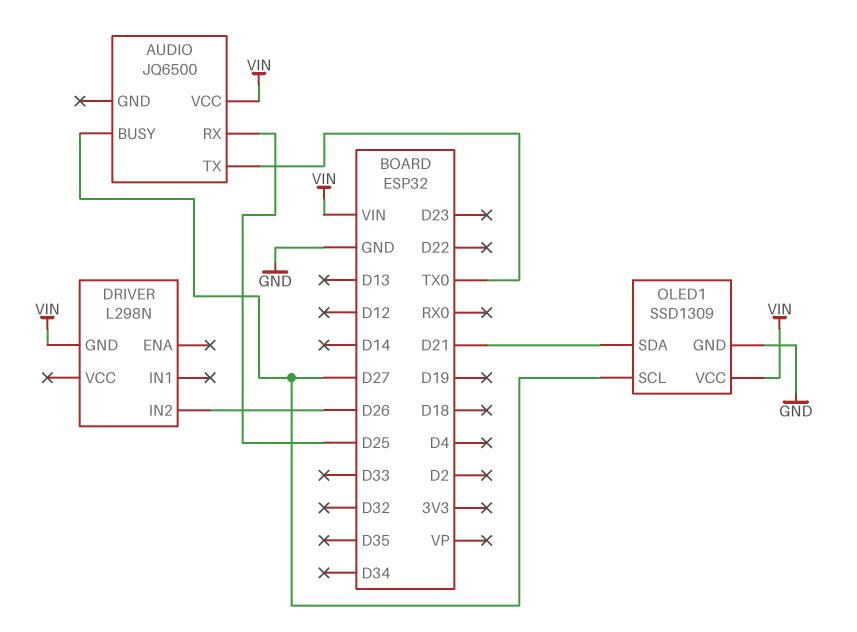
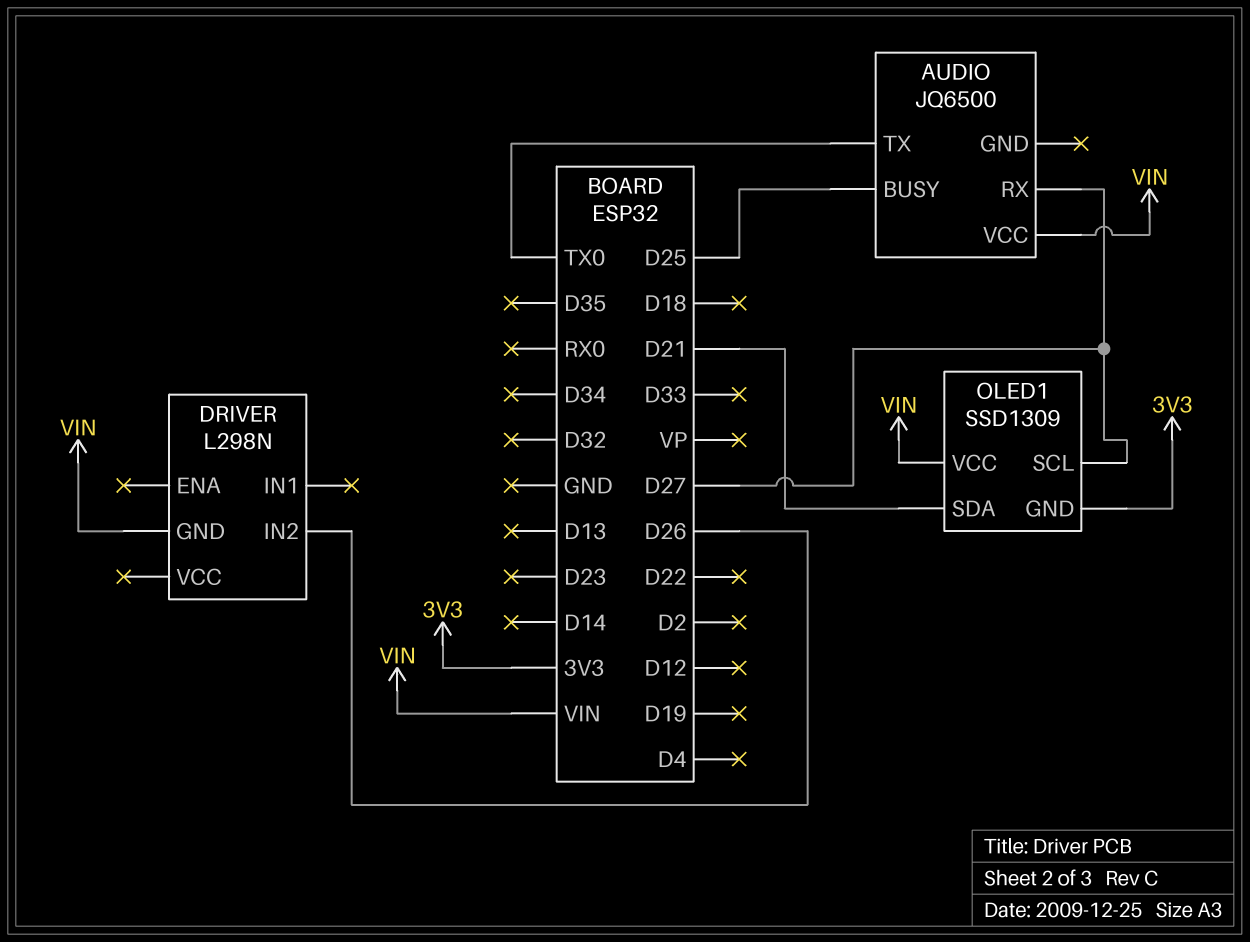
AUDIO pin BUSY: D27 -> D25
AUDIO pin RX: D25 -> D27
OLED1 pin GND: GND -> 3V3

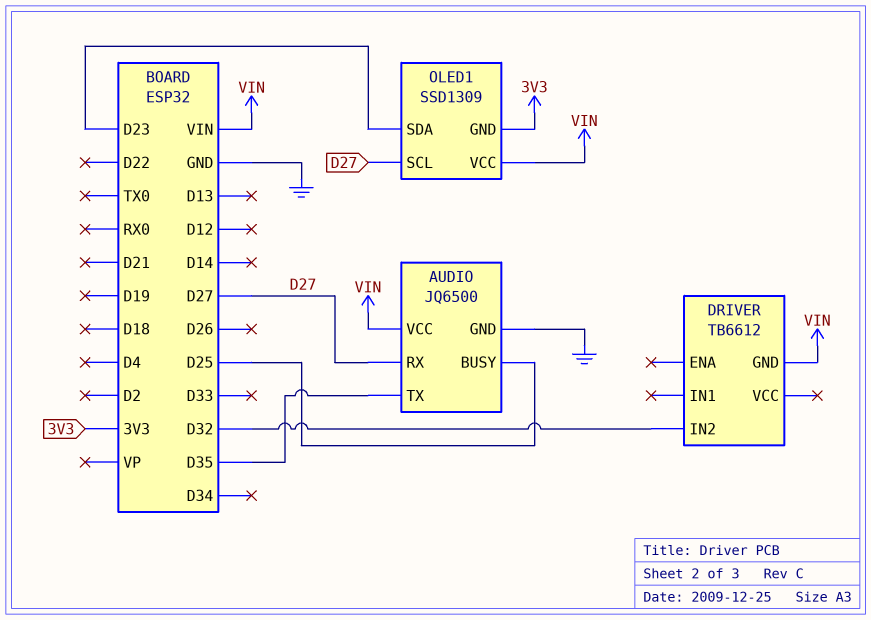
AUDIO pin GND: none -> GND
AUDIO pin TX: TX0 -> D35
DRIVER: L298N -> TB6612
DRIVER pin IN2: D26 -> D32
OLED1 pin SDA: D21 -> D23

